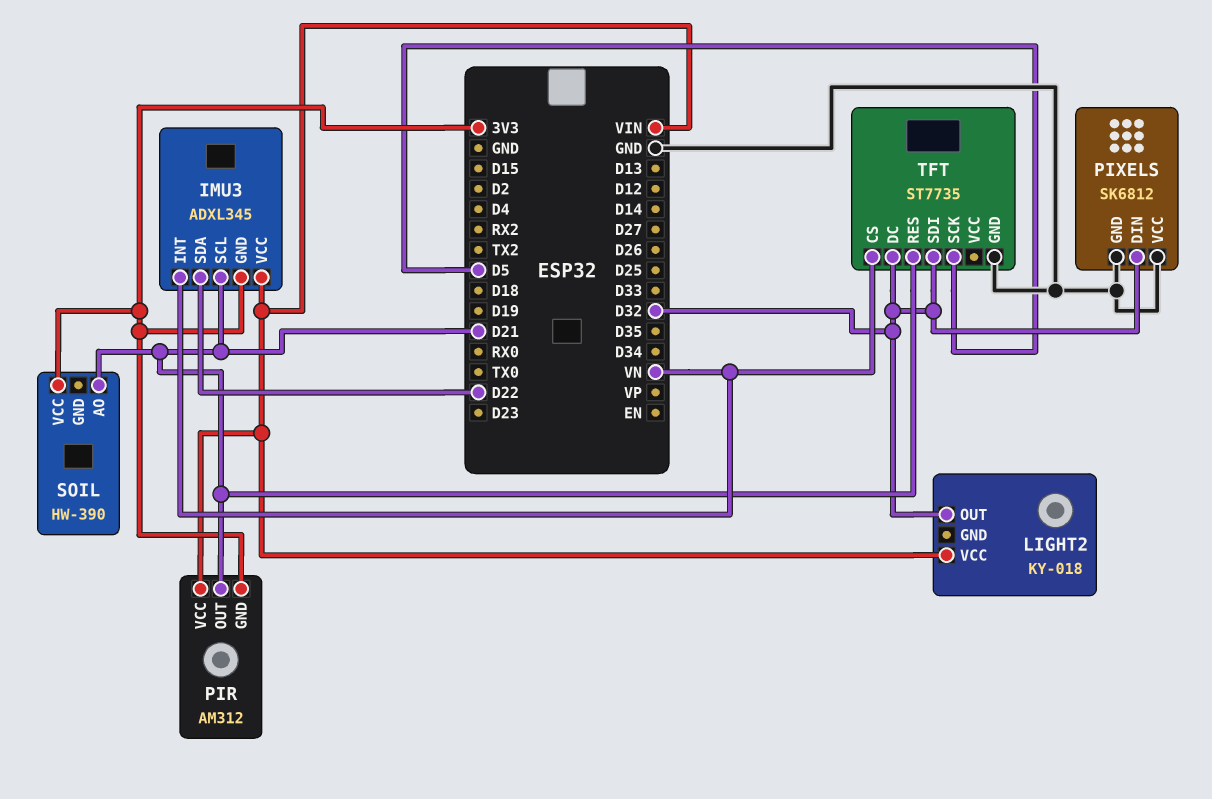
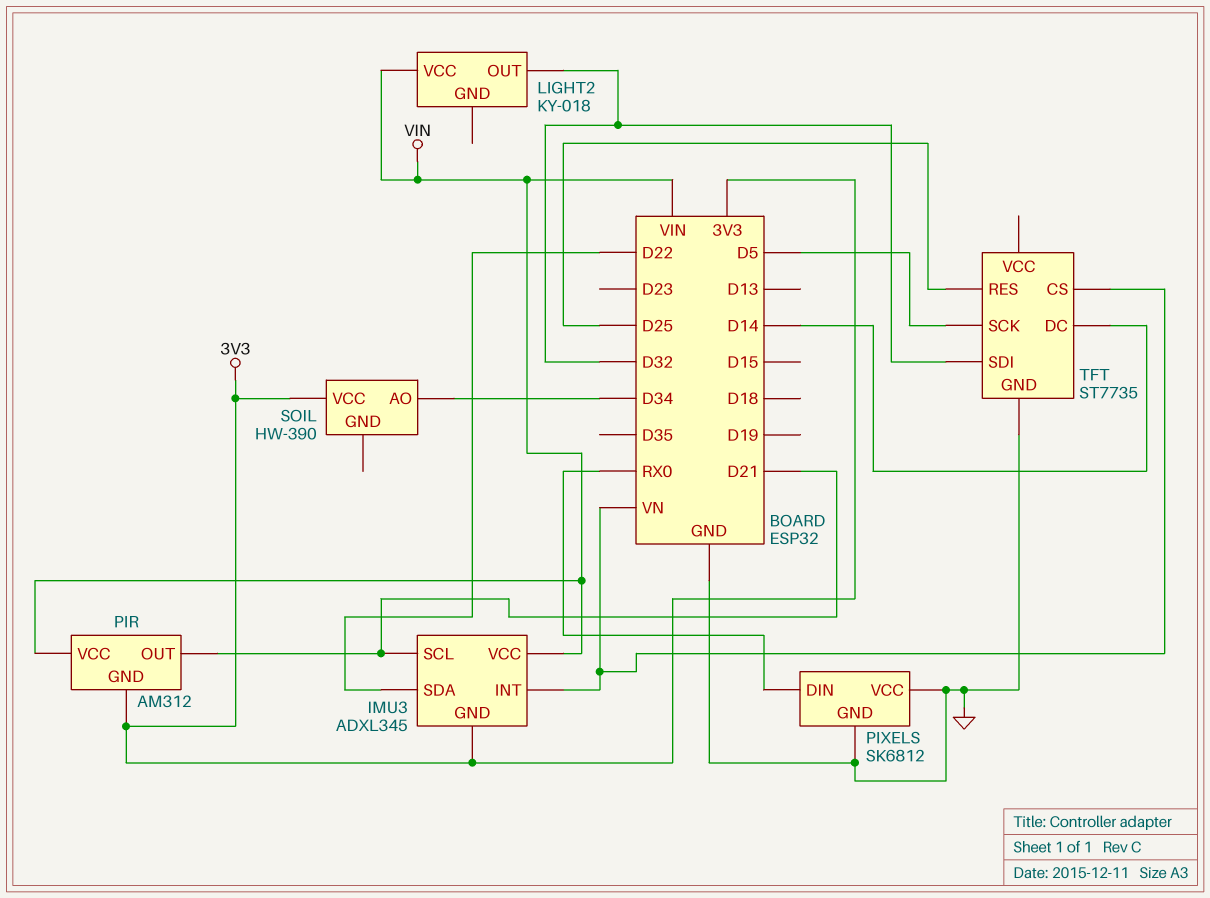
PIXELS pin DIN: D32 -> RX0
SOIL pin AO: D21 -> D34
TFT pin DC: D32 -> D14
TFT pin RES: D21 -> D25

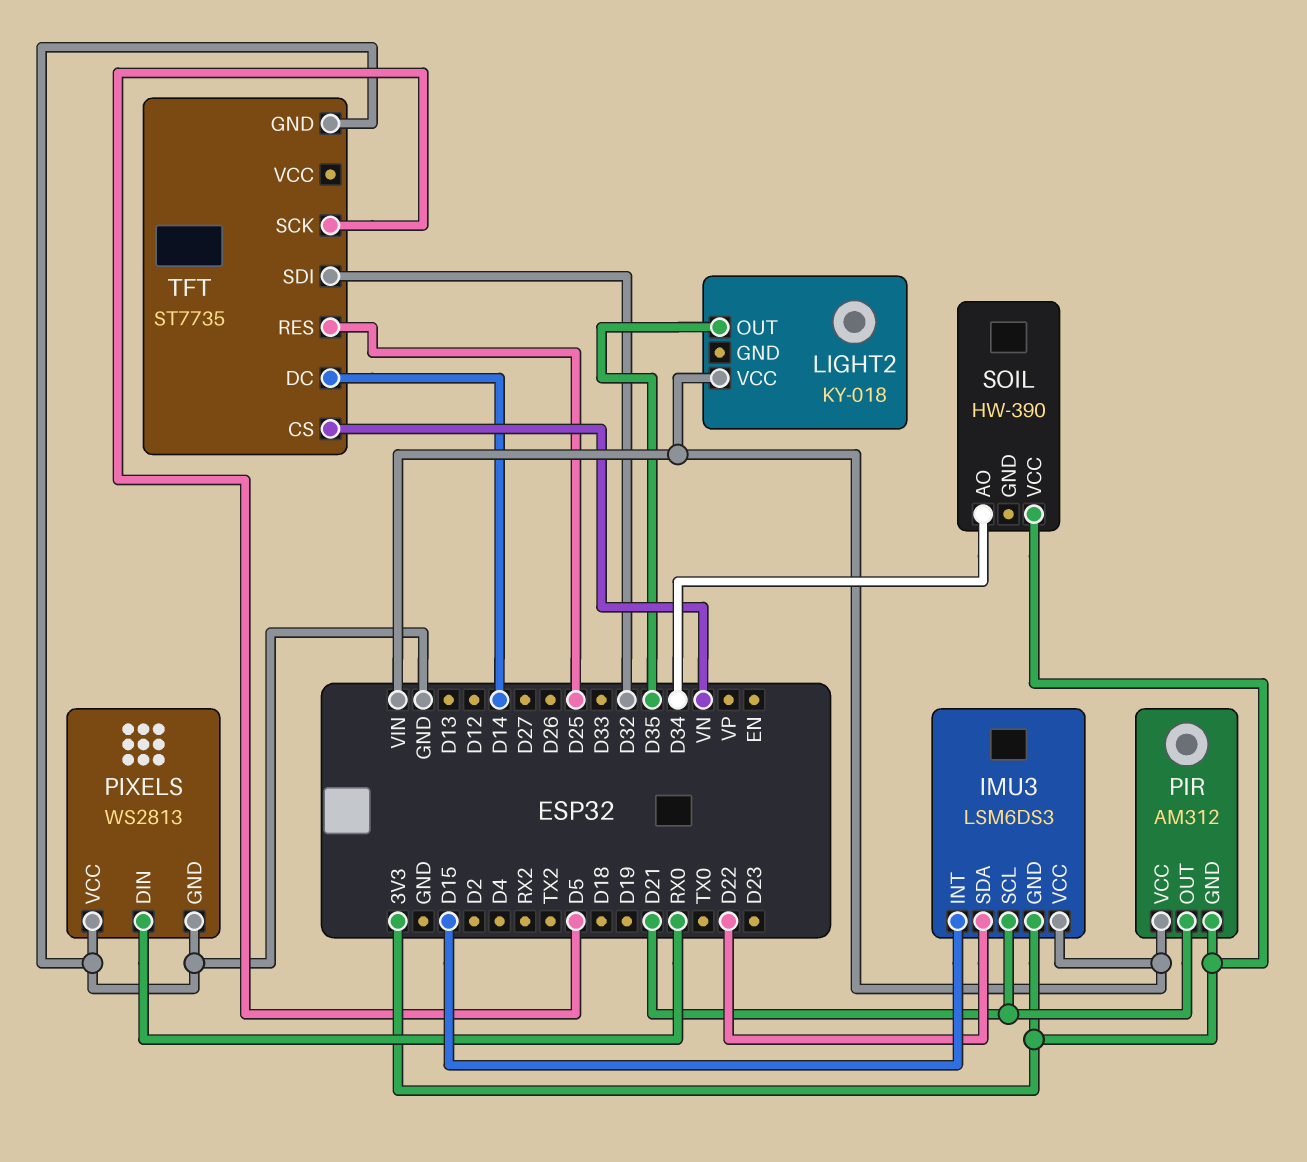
IMU3: ADXL345 -> LSM6DS3
IMU3 pin INT: VN -> D15
LIGHT2 pin OUT: D32 -> D35
PIXELS: SK6812 -> WS2813

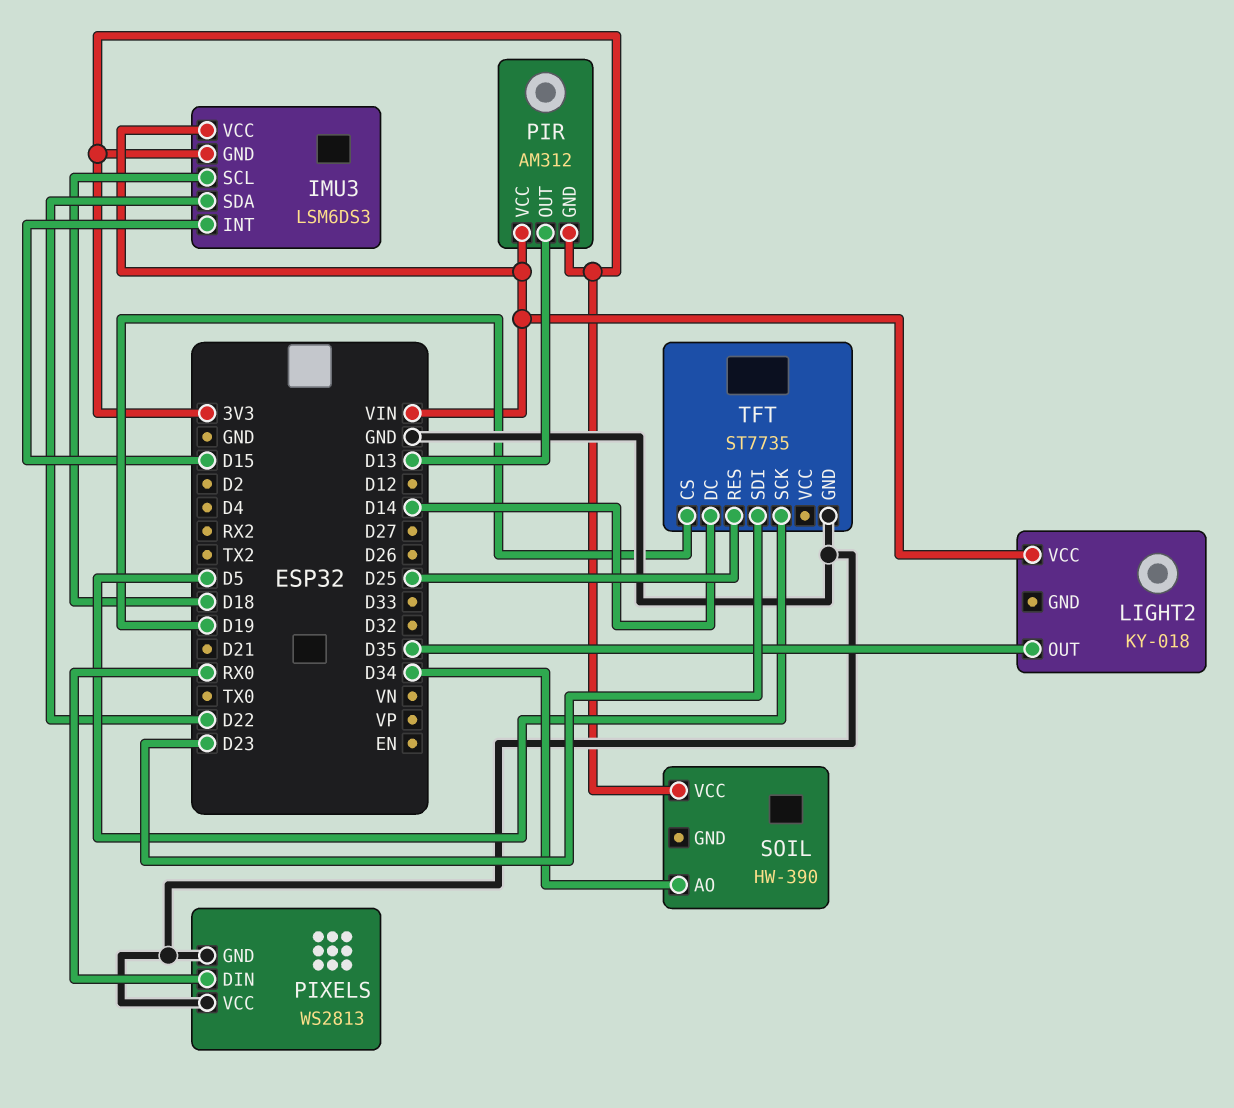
IMU3 pin SCL: D21 -> D18
PIR pin OUT: D21 -> D13
TFT pin CS: VN -> D19
TFT pin SDI: D32 -> D23

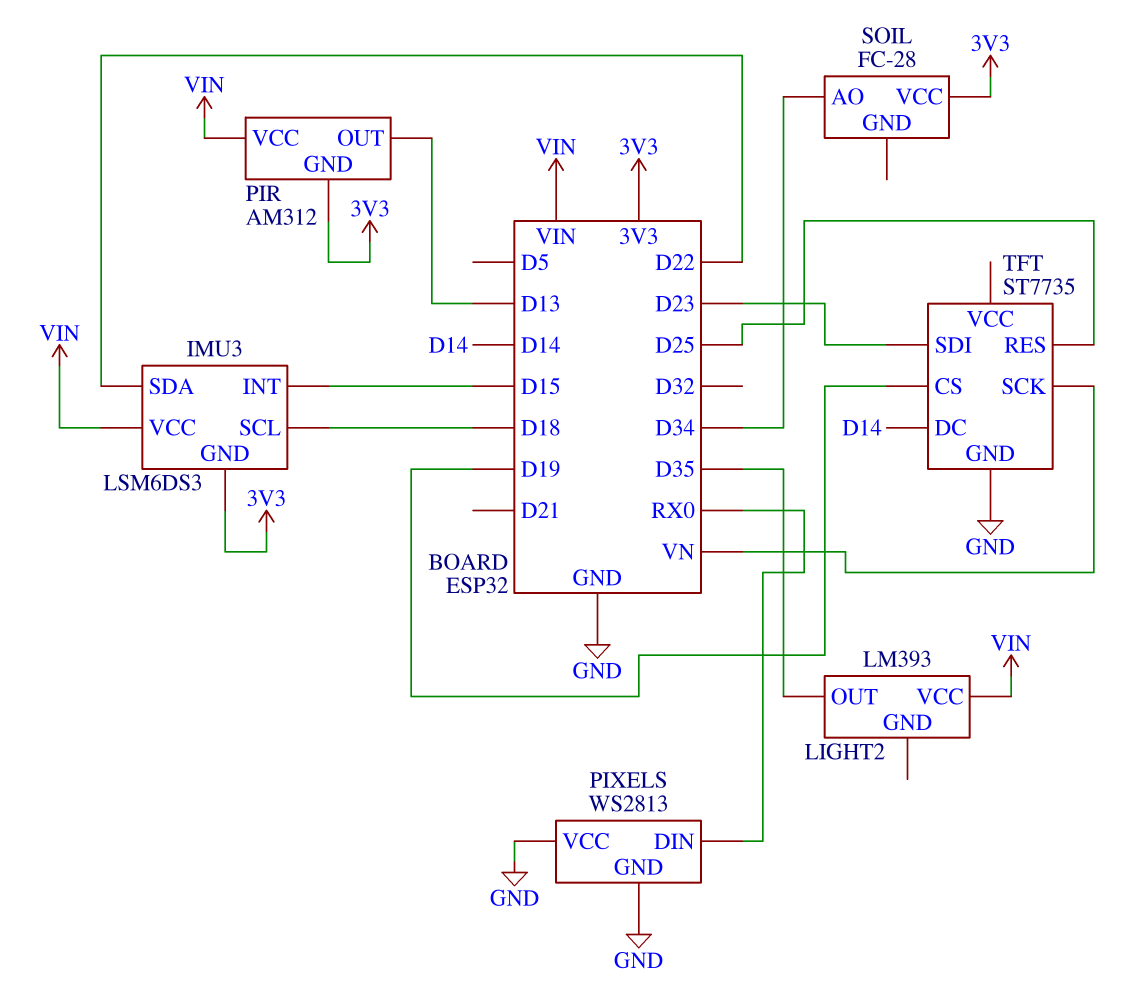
LIGHT2: KY-018 -> LM393
SOIL: HW-390 -> FC-28
TFT pin SCK: D5 -> VN

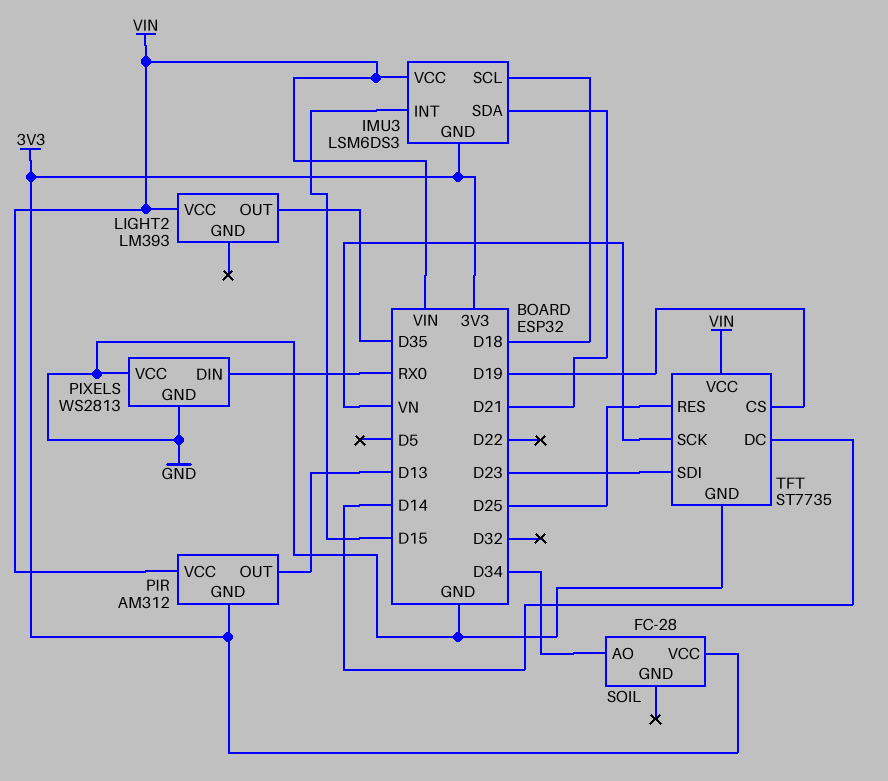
IMU3 pin SDA: D22 -> D21
TFT pin VCC: none -> VIN

